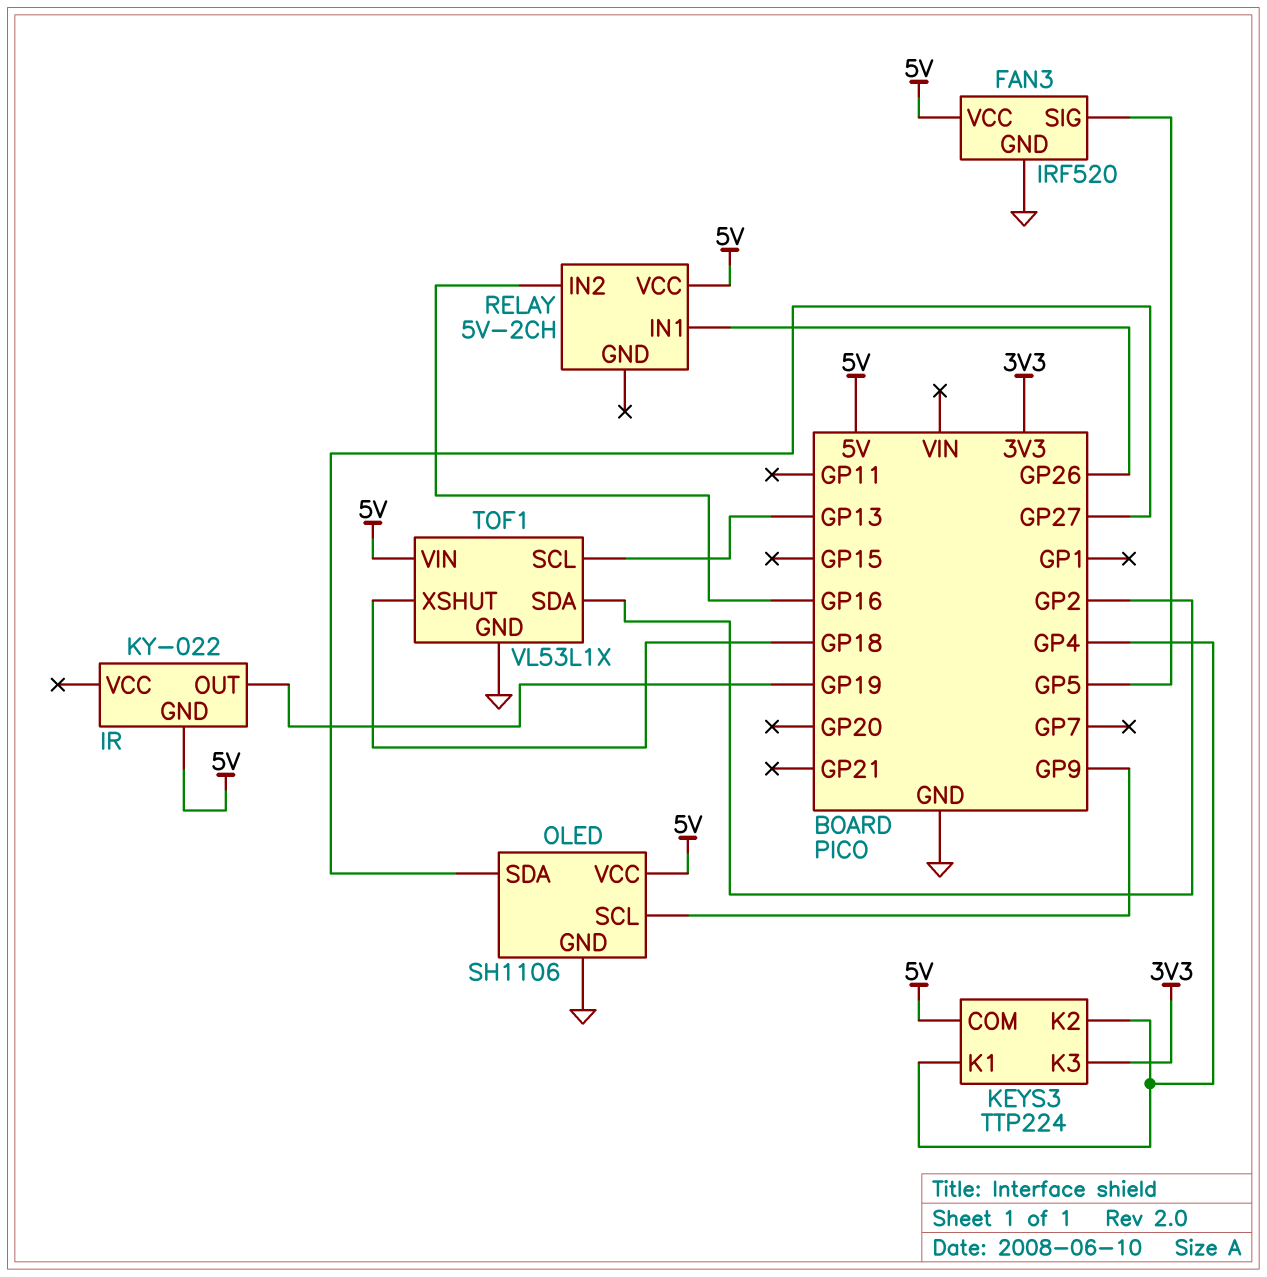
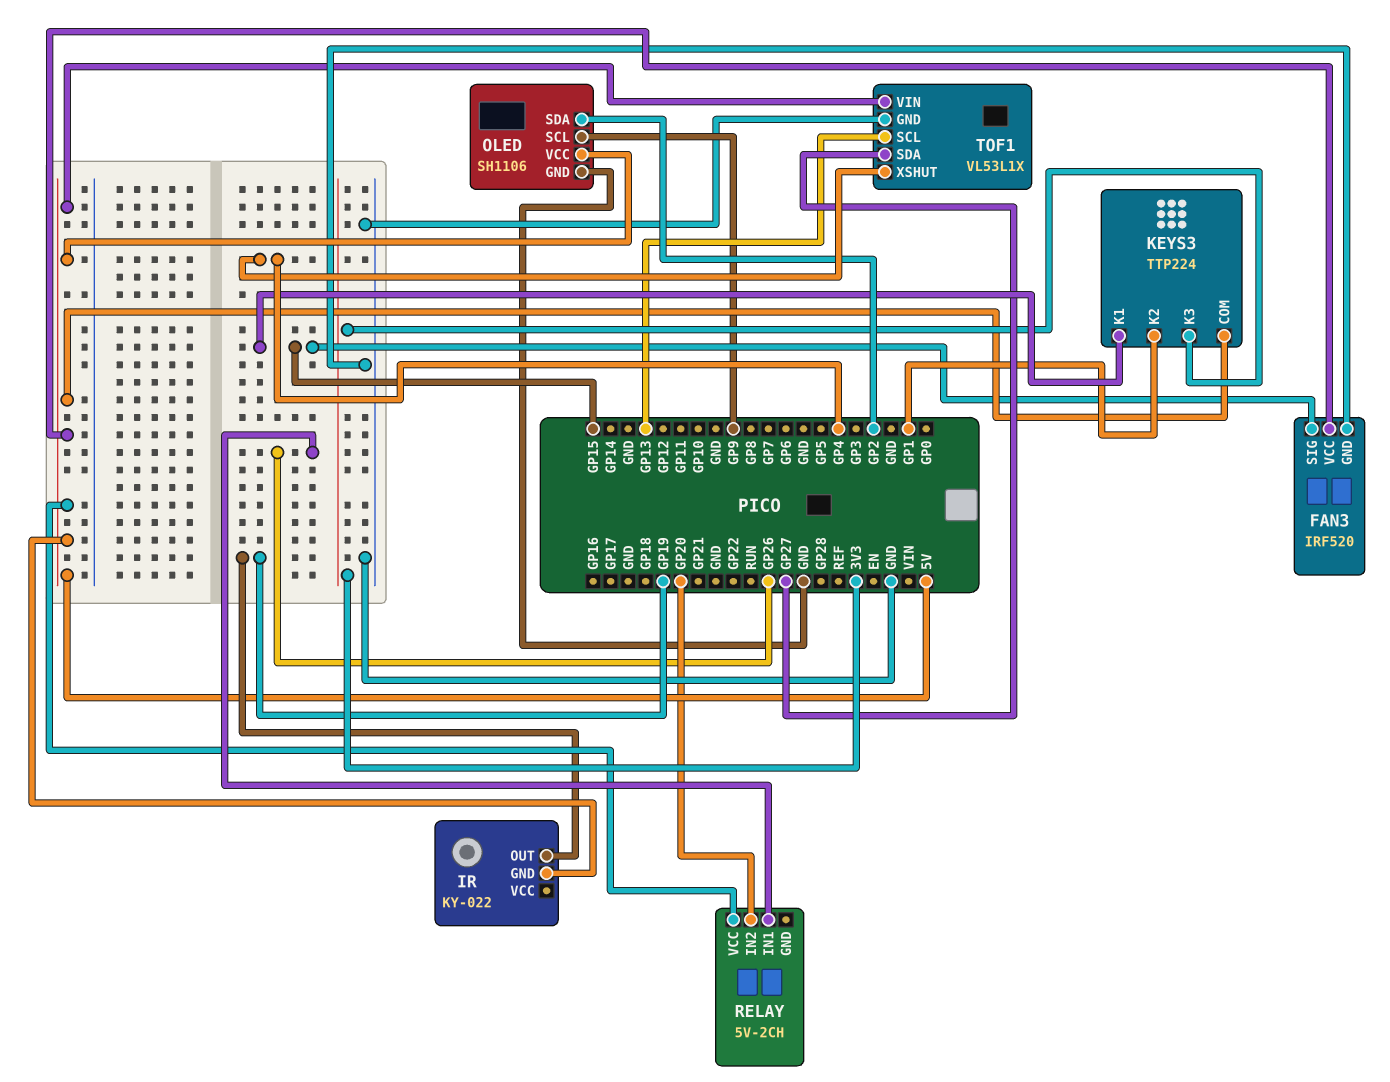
FAN3 pin SIG: GP5 -> GP15
KEYS3 pin K1: GP4 -> GP15
KEYS3 pin K2: GP4 -> GP1
OLED pin SDA: GP27 -> GP2
RELAY pin IN2: GP16 -> GP20
TOF1 pin SDA: GP2 -> GP27
TOF1 pin XSHUT: GP18 -> GP4

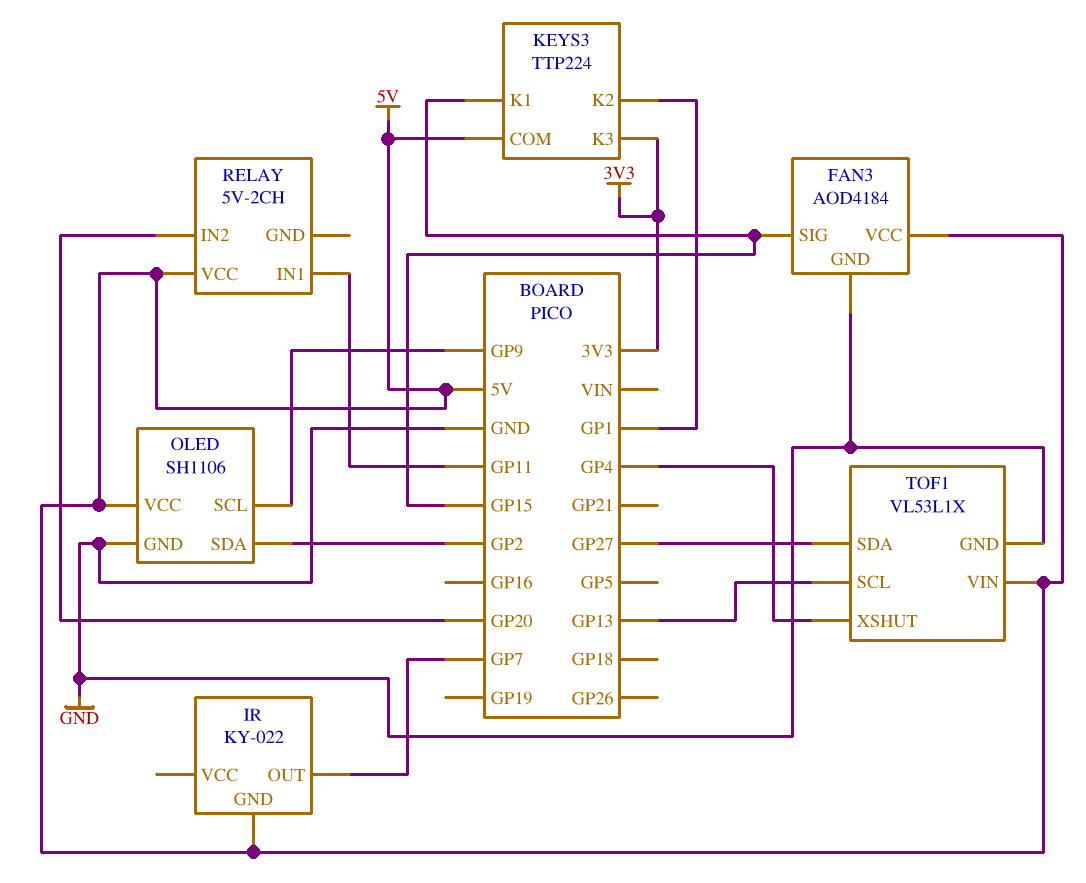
FAN3: IRF520 -> AOD4184
IR pin OUT: GP19 -> GP7
RELAY pin IN1: GP26 -> GP11

